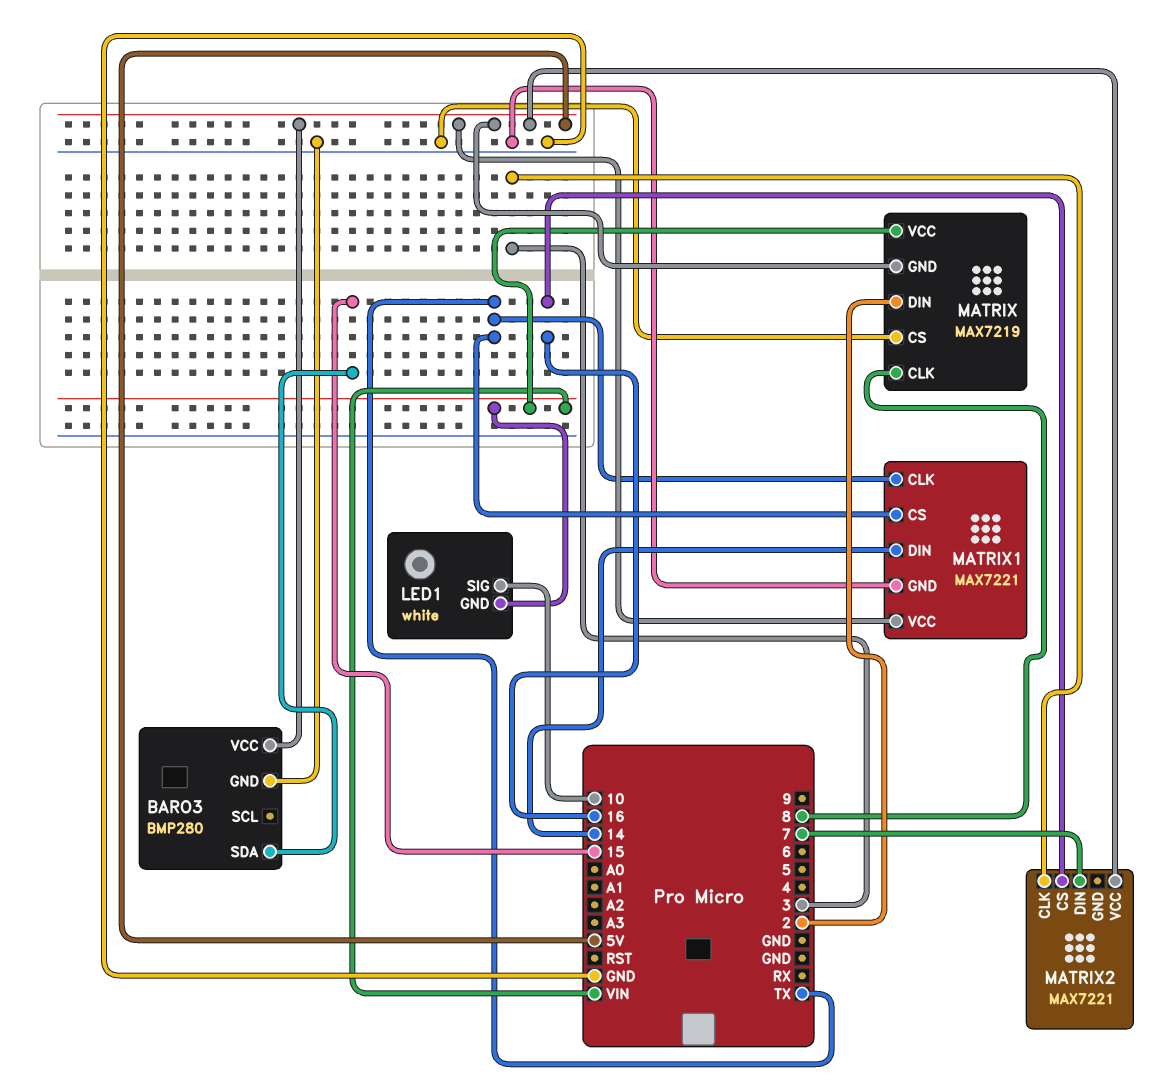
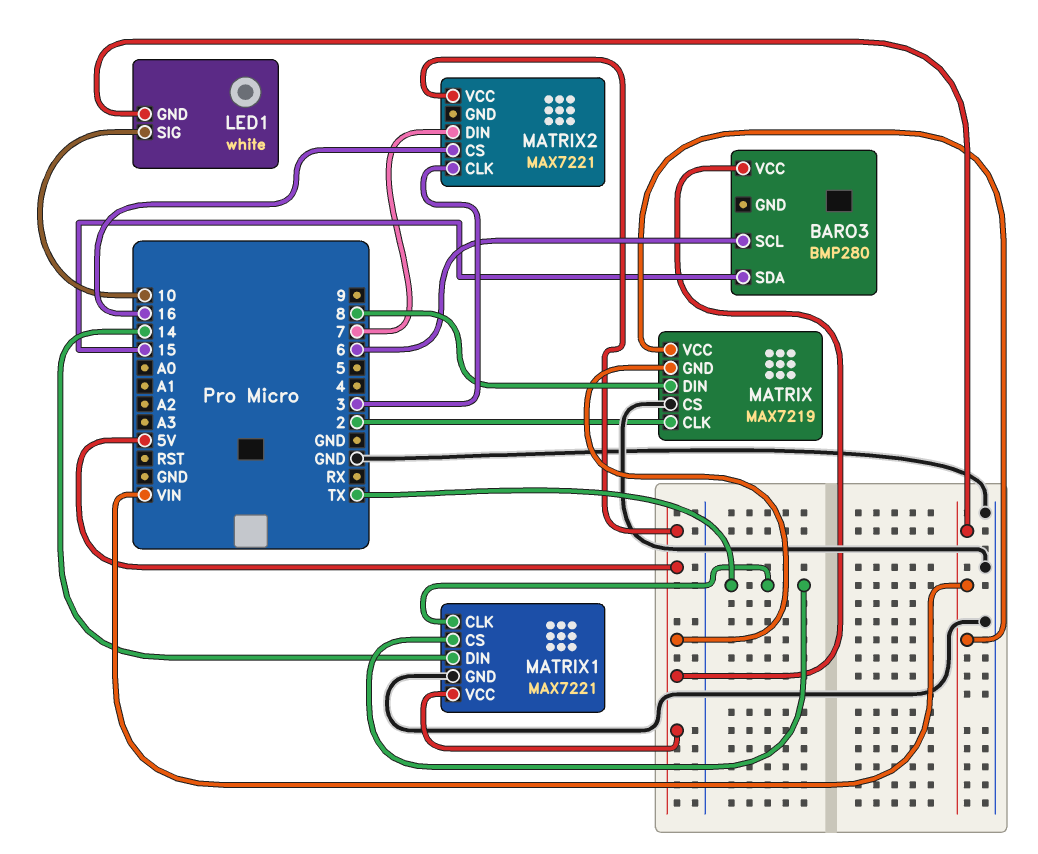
BARO3 pin GND: GND -> none
BARO3 pin SCL: none -> 6
MATRIX pin CLK: 8 -> 2
MATRIX pin DIN: 2 -> 8

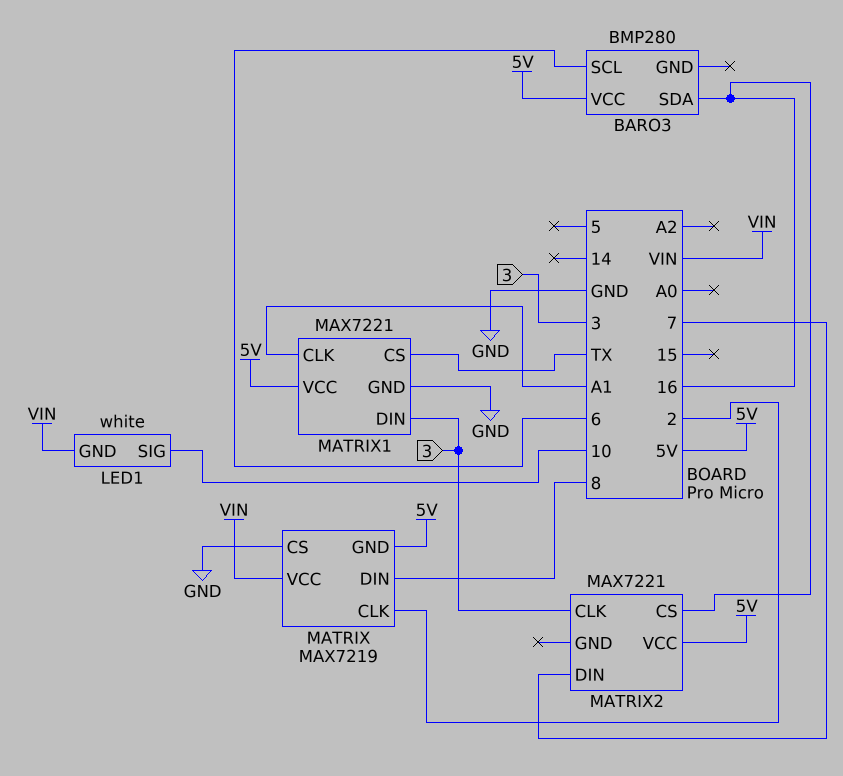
BARO3 pin SDA: 15 -> 16
MATRIX1 pin CLK: TX -> A1
MATRIX1 pin DIN: 14 -> 3

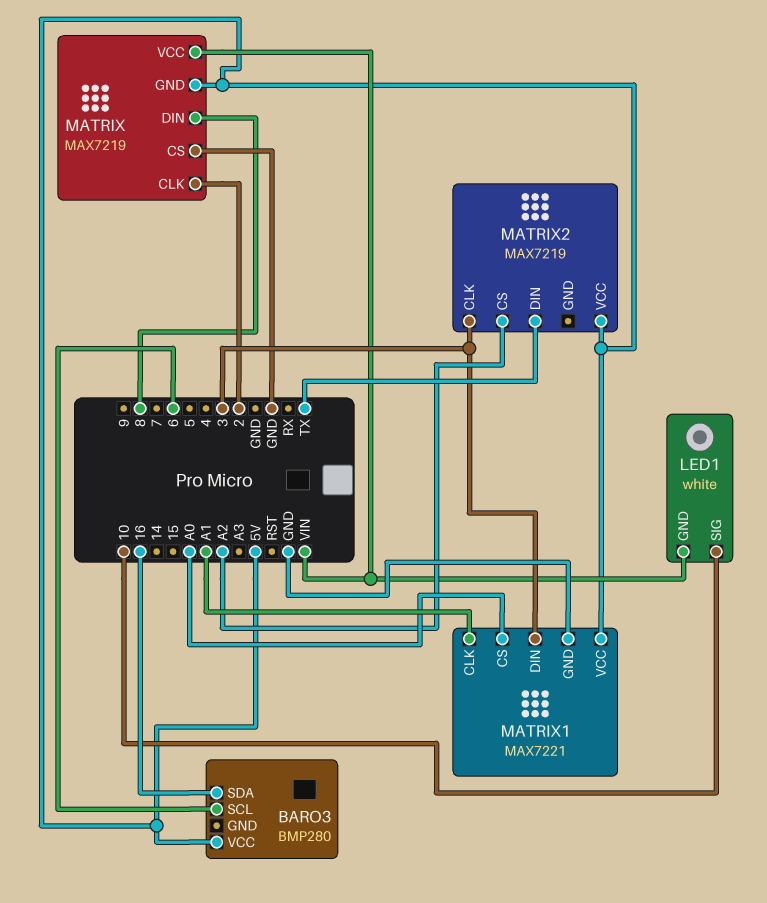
MATRIX1 pin CS: TX -> A0
MATRIX2: MAX7221 -> MAX7219
MATRIX2 pin CS: 16 -> A2
MATRIX2 pin DIN: 7 -> TX

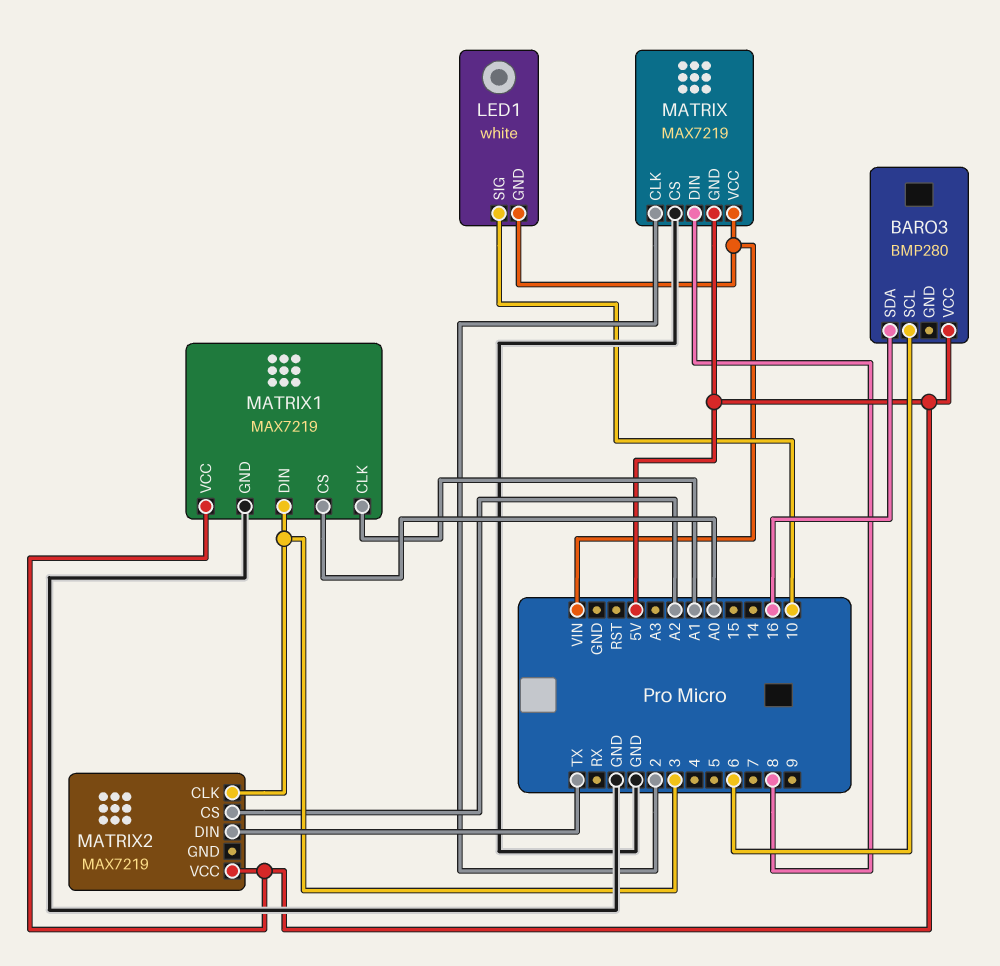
MATRIX1: MAX7221 -> MAX7219

